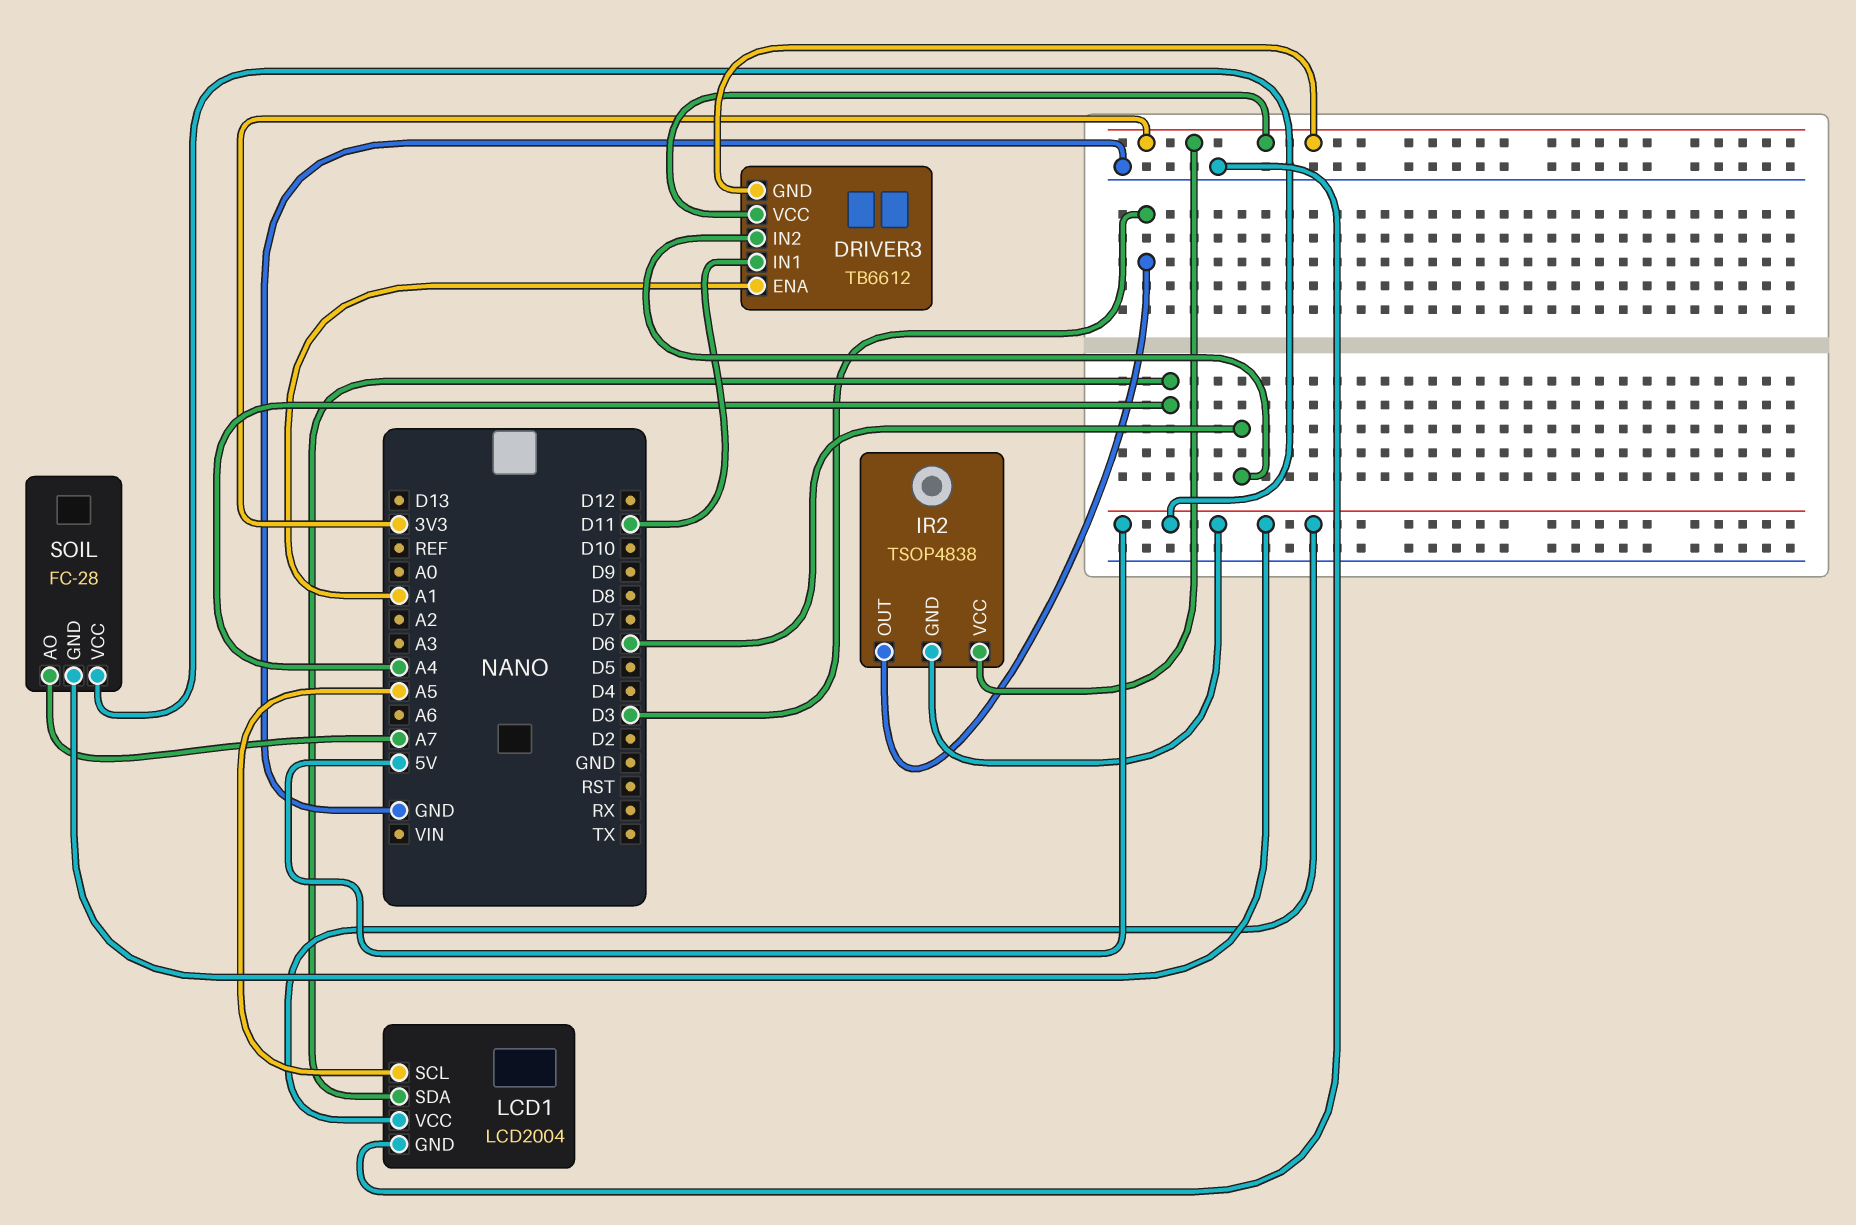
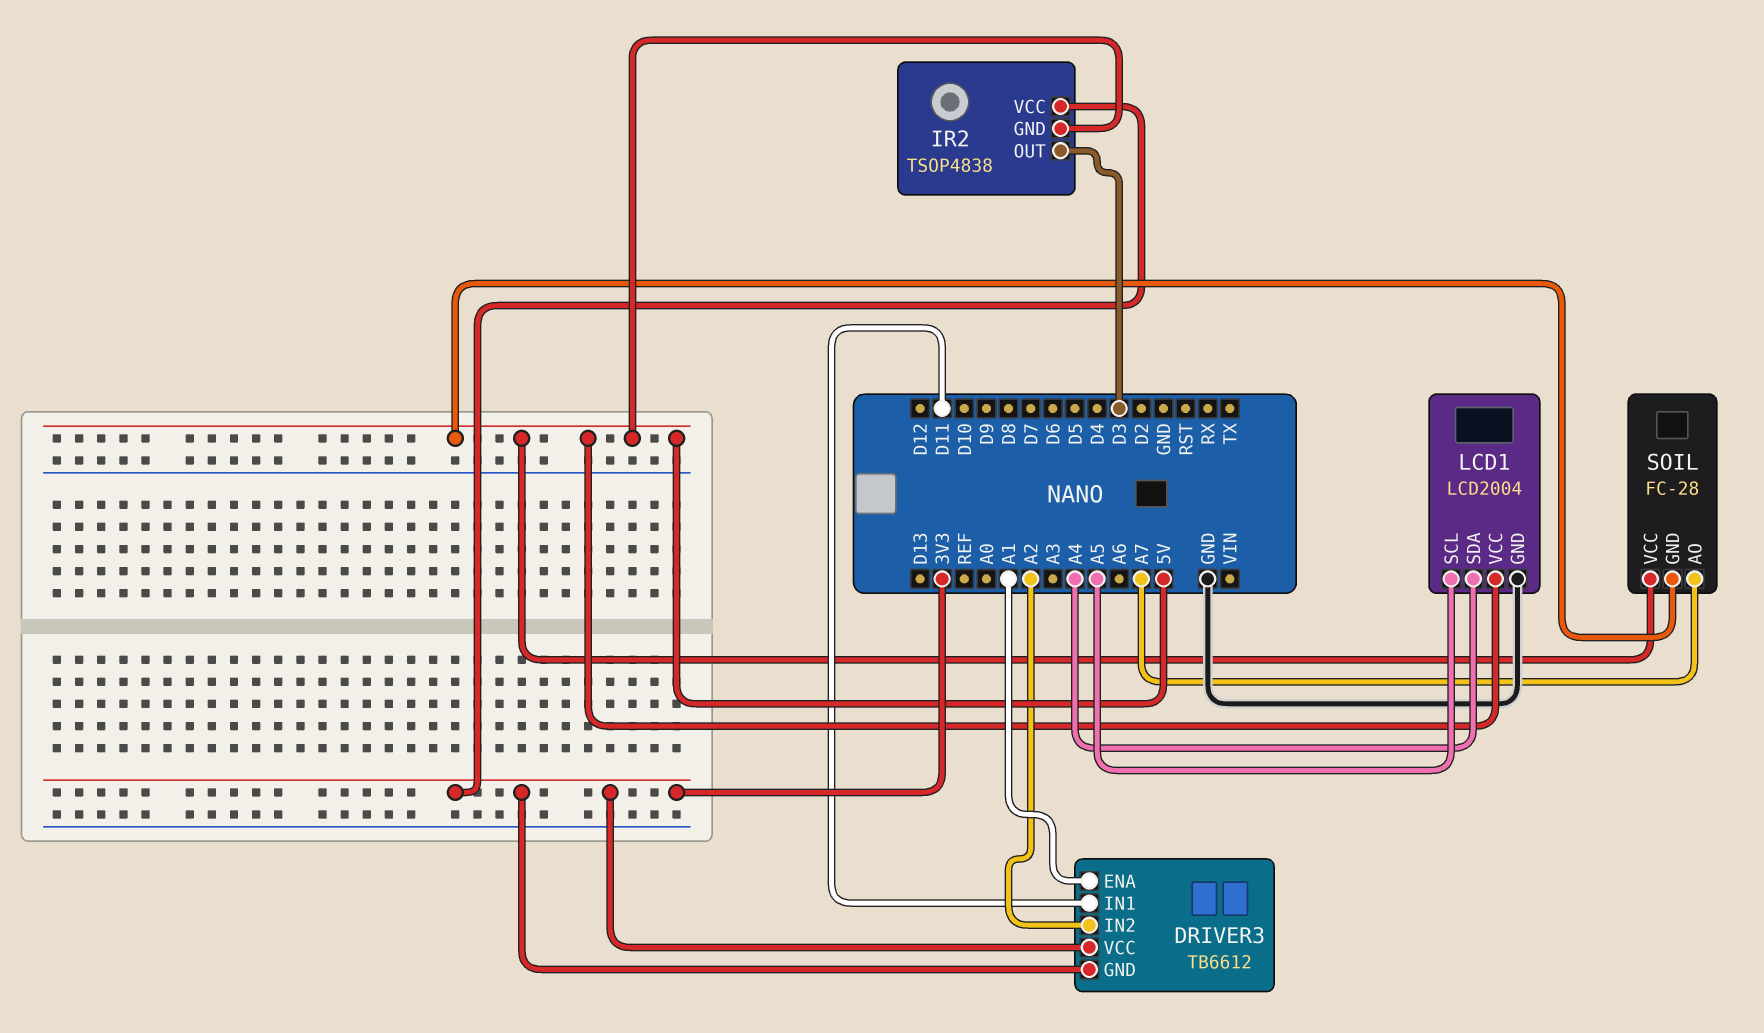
DRIVER3 pin IN2: D6 -> A2

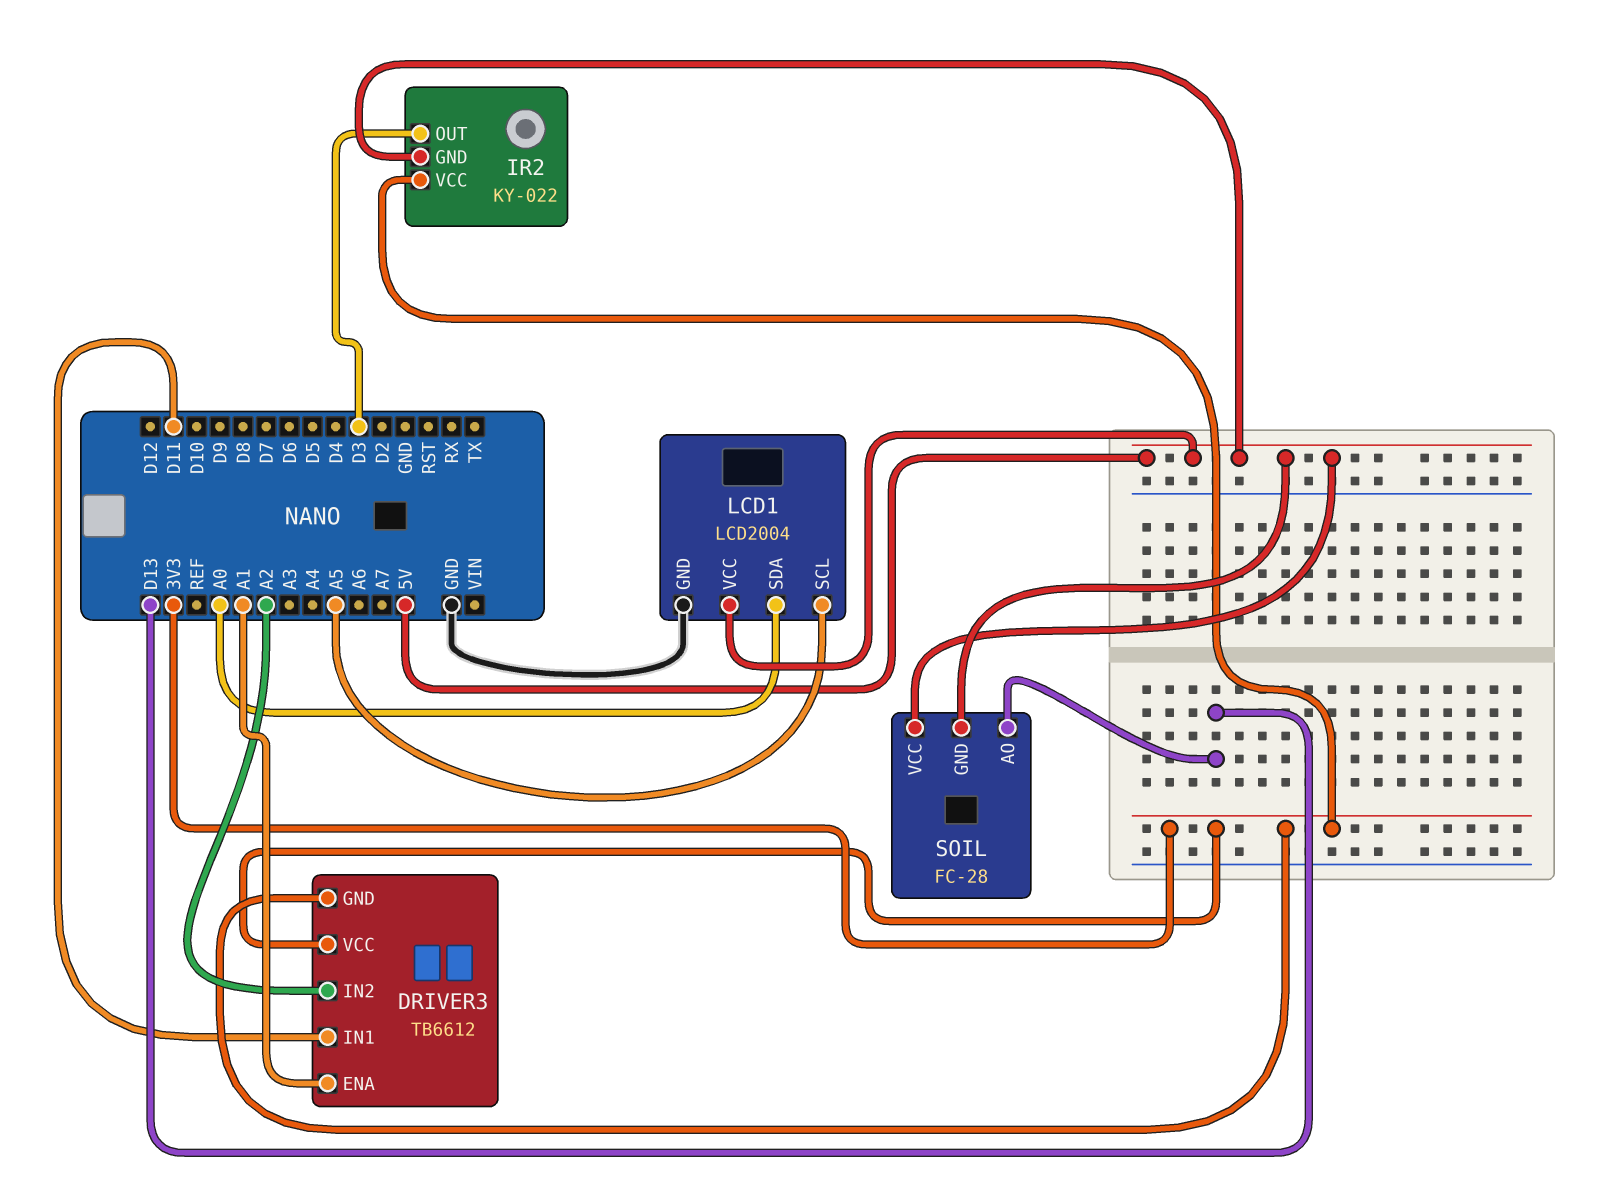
IR2: TSOP4838 -> KY-022
LCD1 pin SDA: A4 -> A0
SOIL pin AO: A7 -> D13

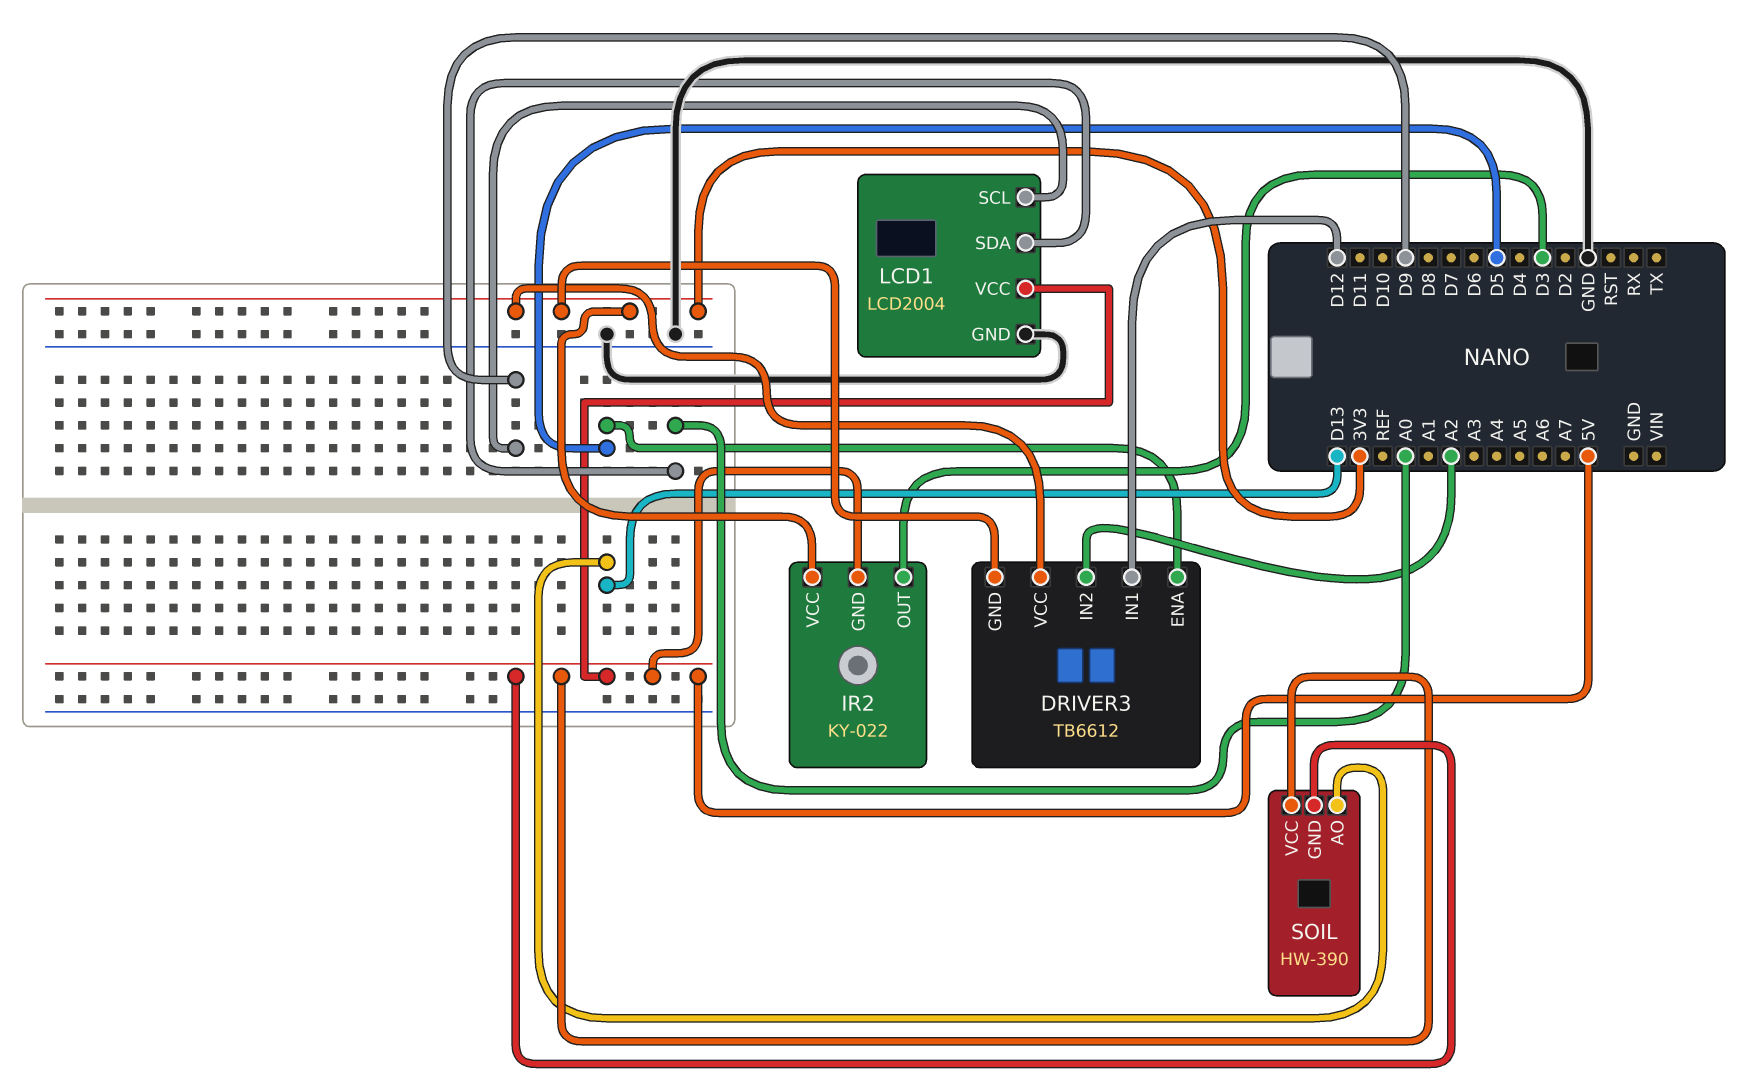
DRIVER3 pin ENA: A1 -> D5
DRIVER3 pin IN1: D11 -> D12
LCD1 pin SCL: A5 -> D9
SOIL: FC-28 -> HW-390

